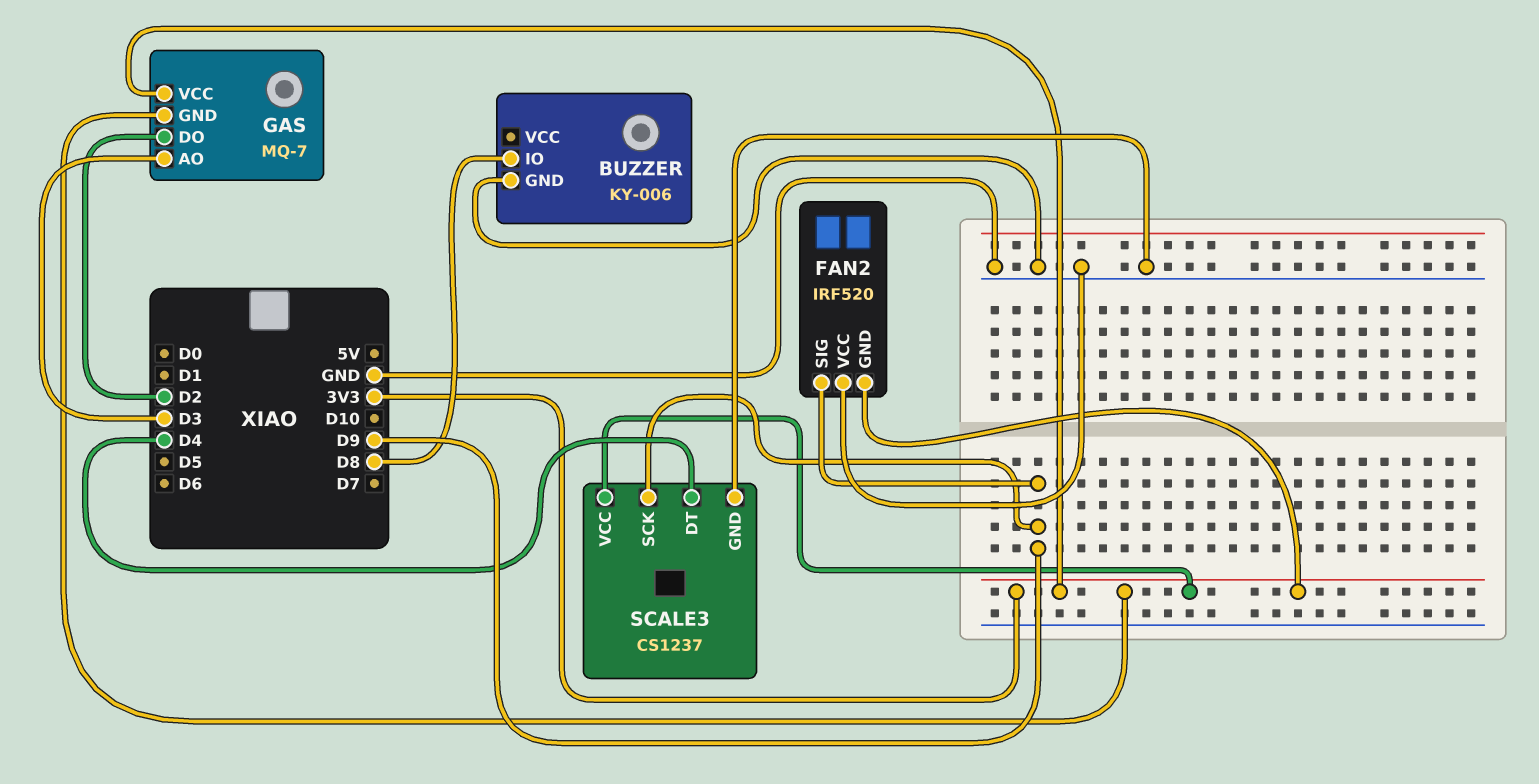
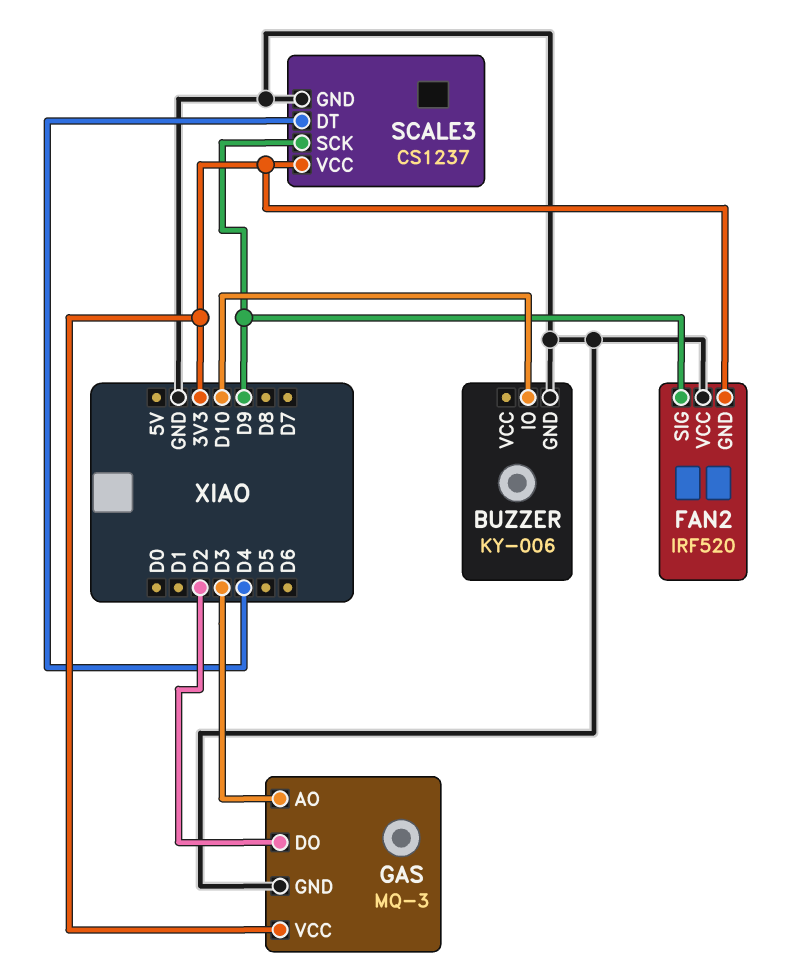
BUZZER pin IO: D8 -> D10
GAS: MQ-7 -> MQ-3
GAS pin GND: 3V3 -> GND

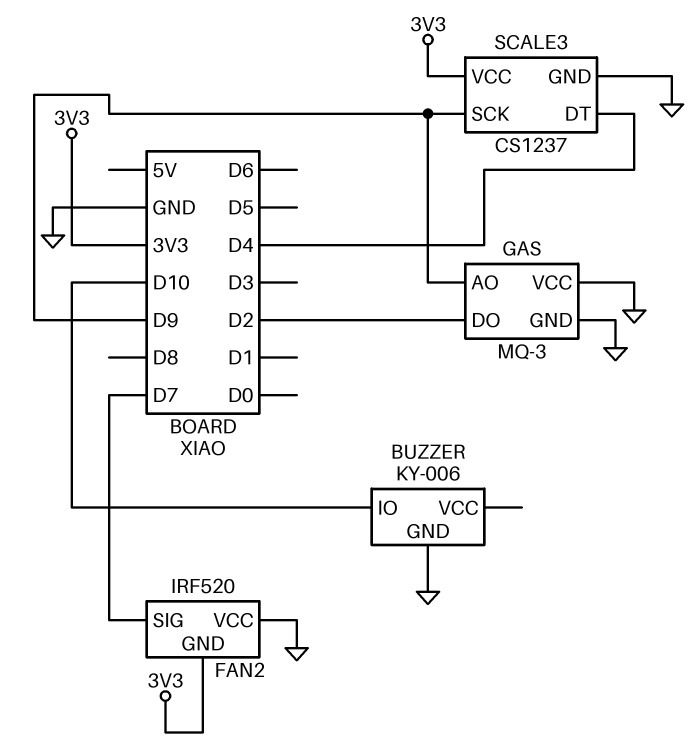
FAN2 pin SIG: D9 -> D7
GAS pin AO: D3 -> D9
GAS pin VCC: 3V3 -> GND

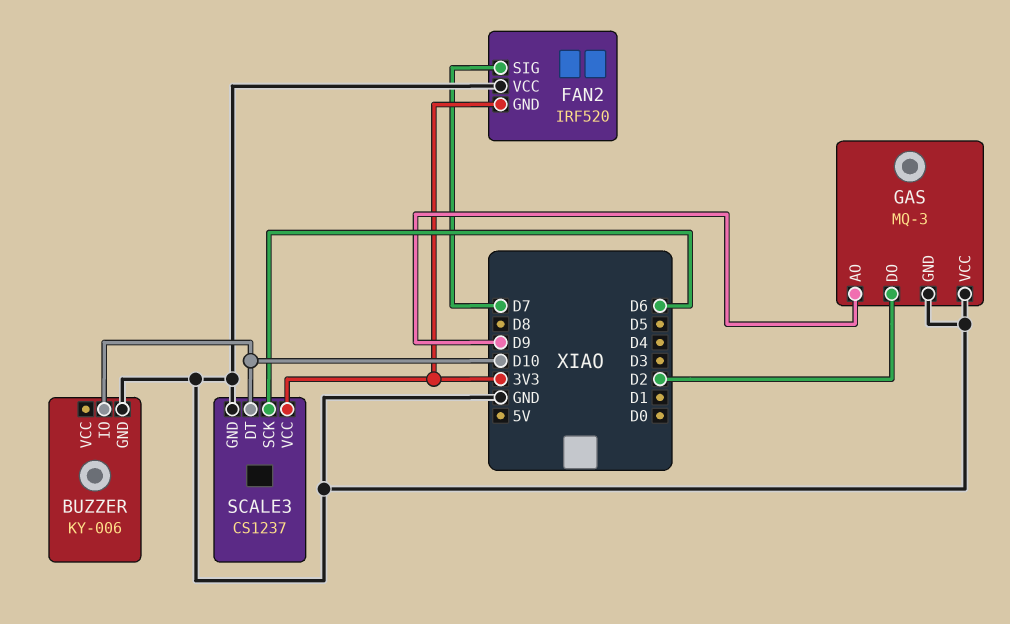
SCALE3 pin DT: D4 -> D10
SCALE3 pin SCK: D9 -> D6

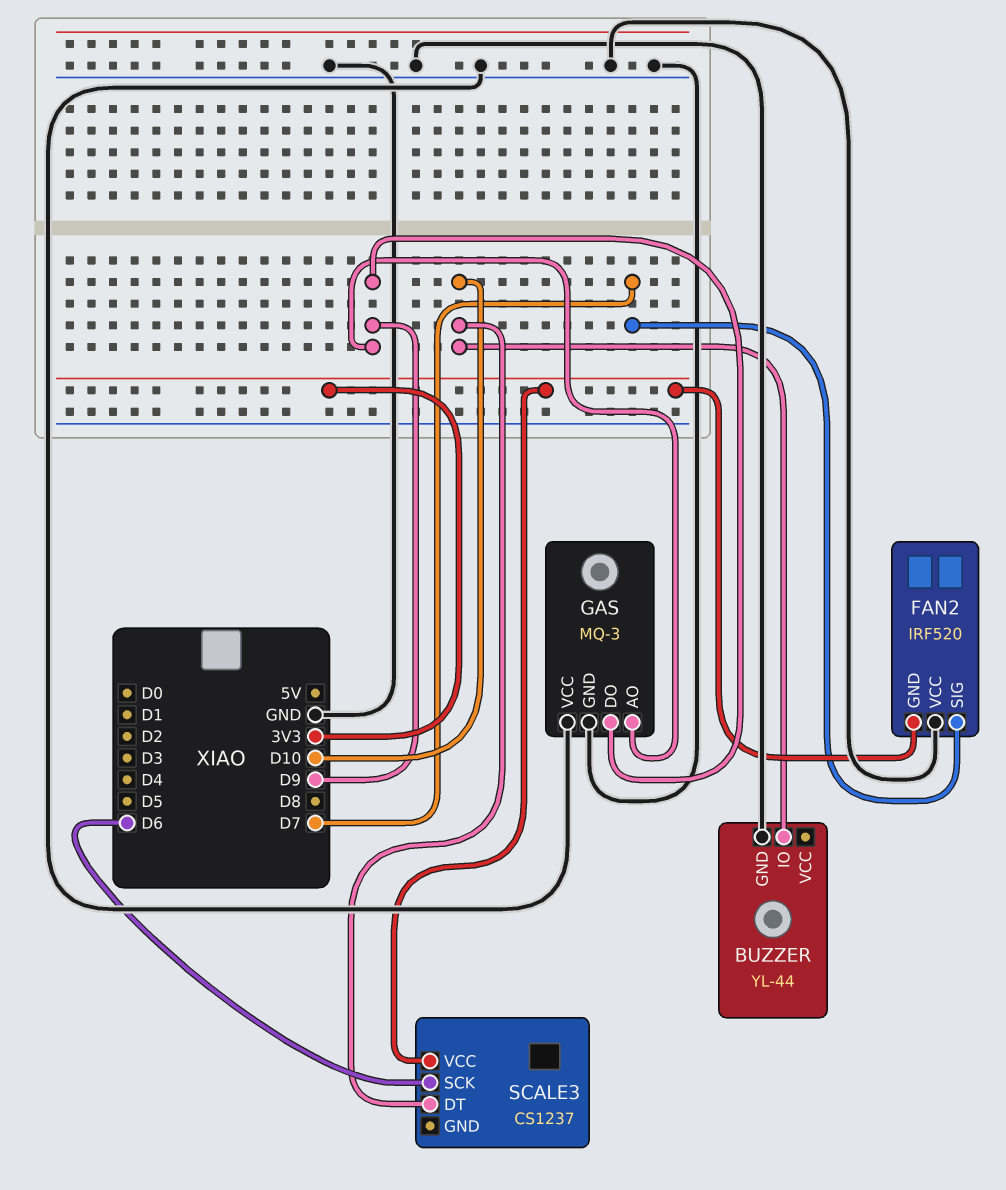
BUZZER: KY-006 -> YL-44
GAS pin DO: D2 -> D9
SCALE3 pin GND: GND -> none

